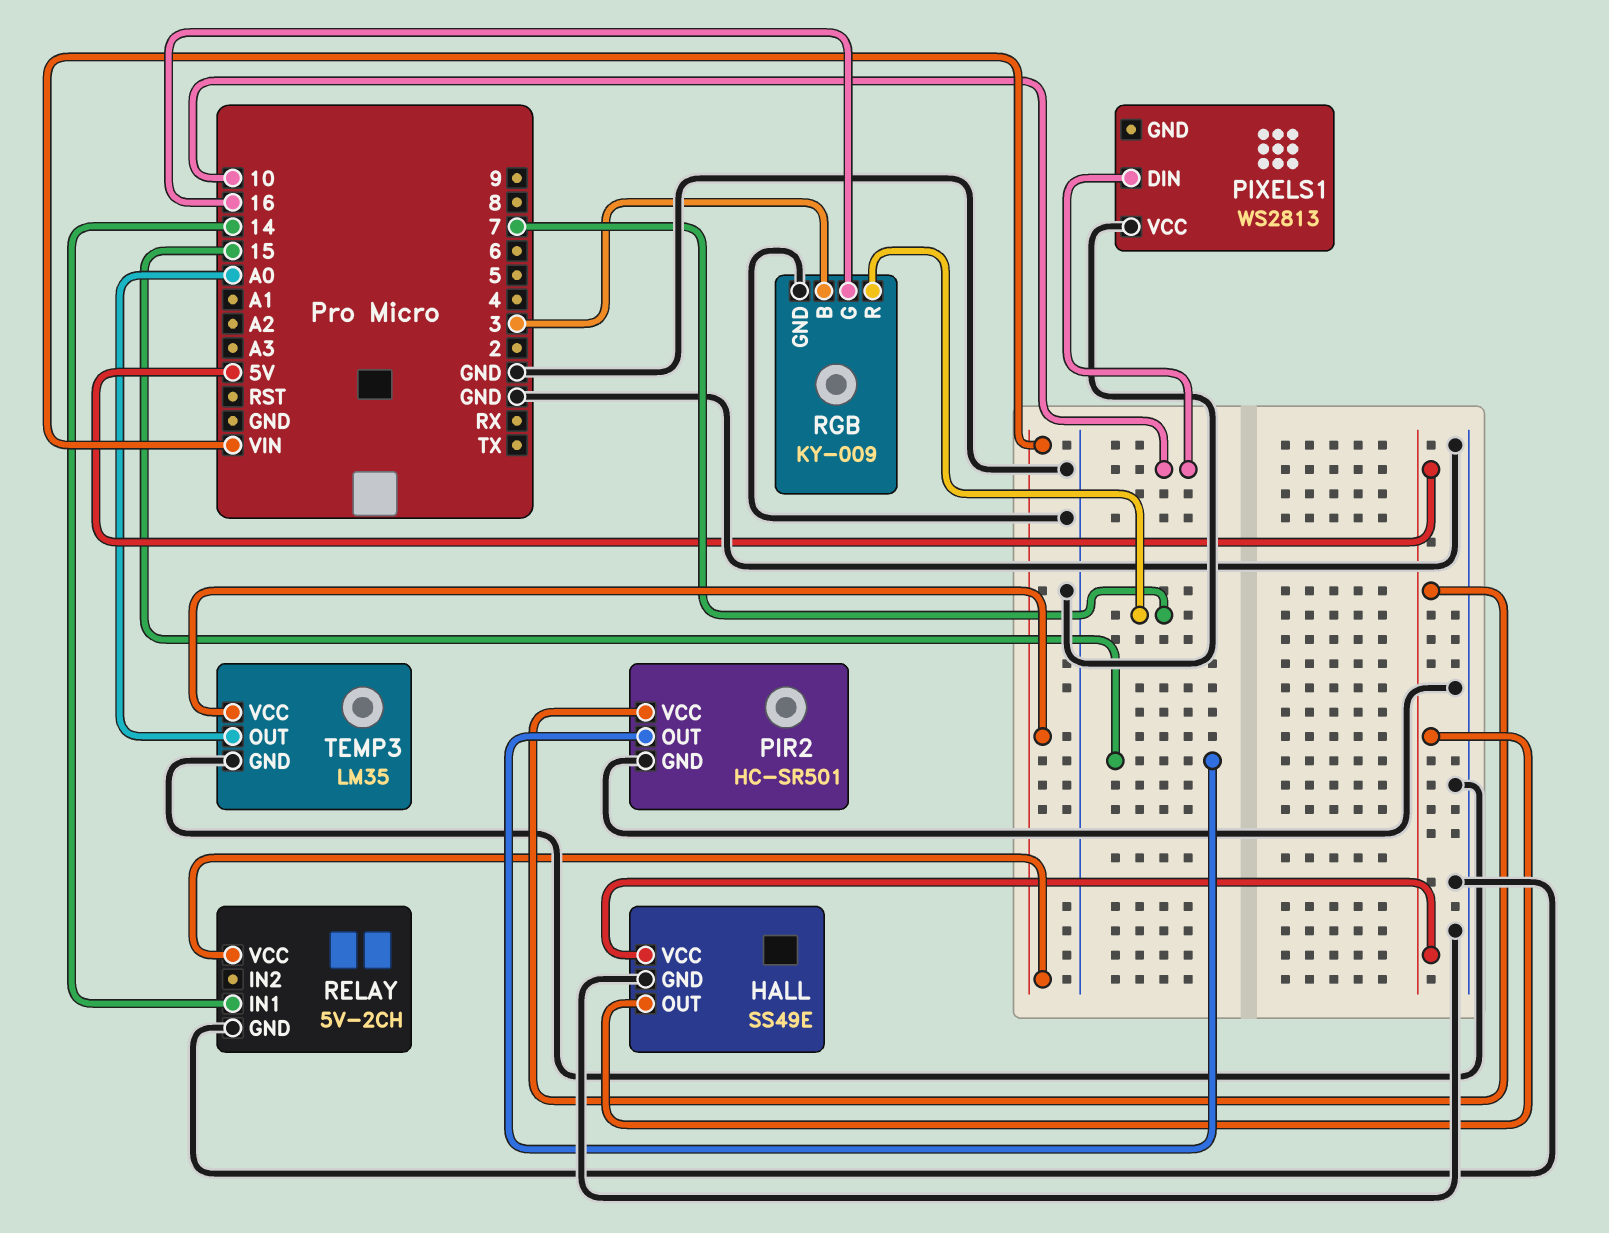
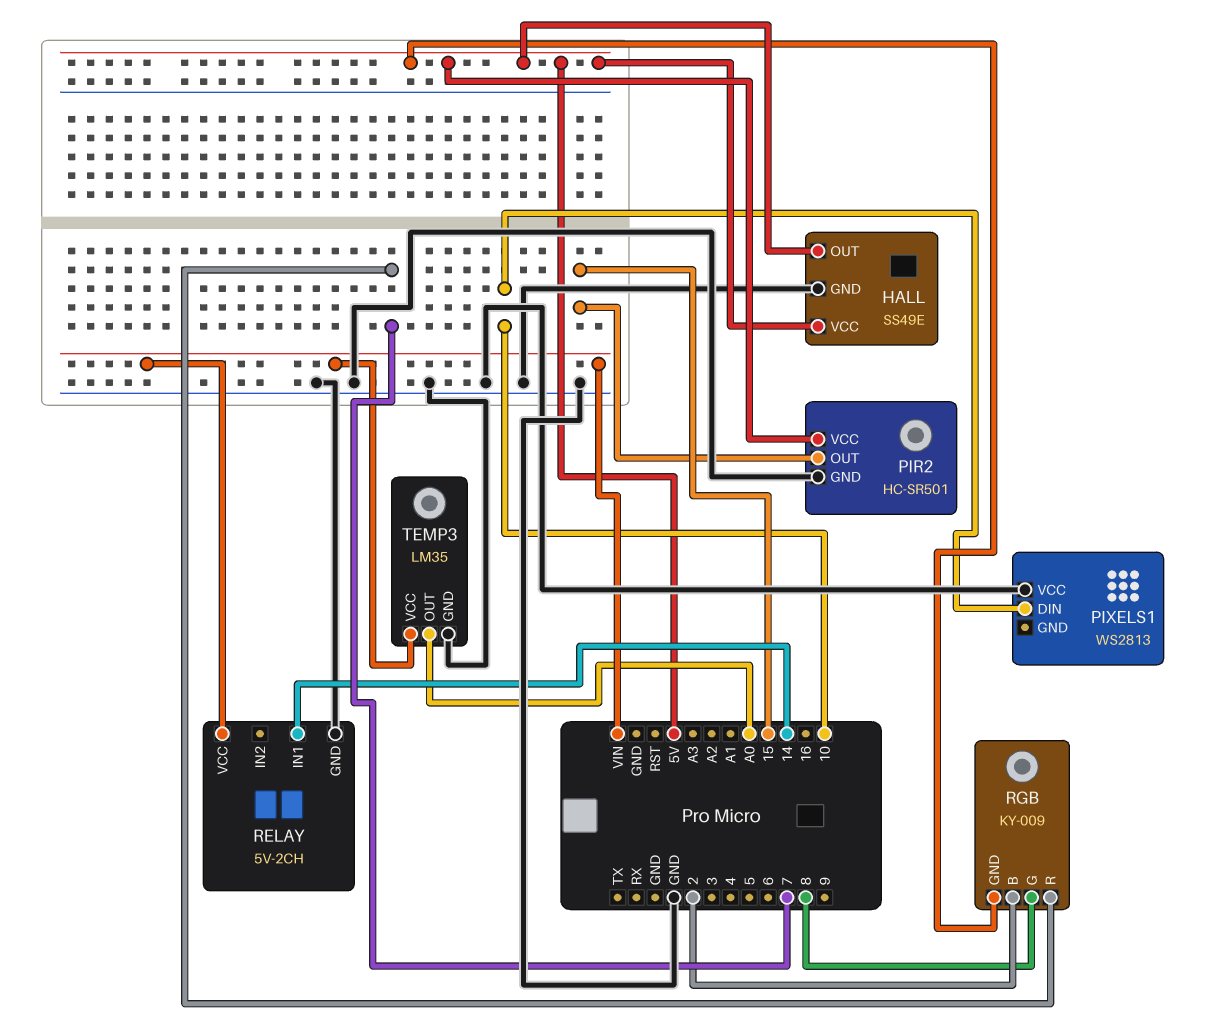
RGB pin B: 3 -> 2
RGB pin G: 16 -> 8
RGB pin GND: GND -> 5V

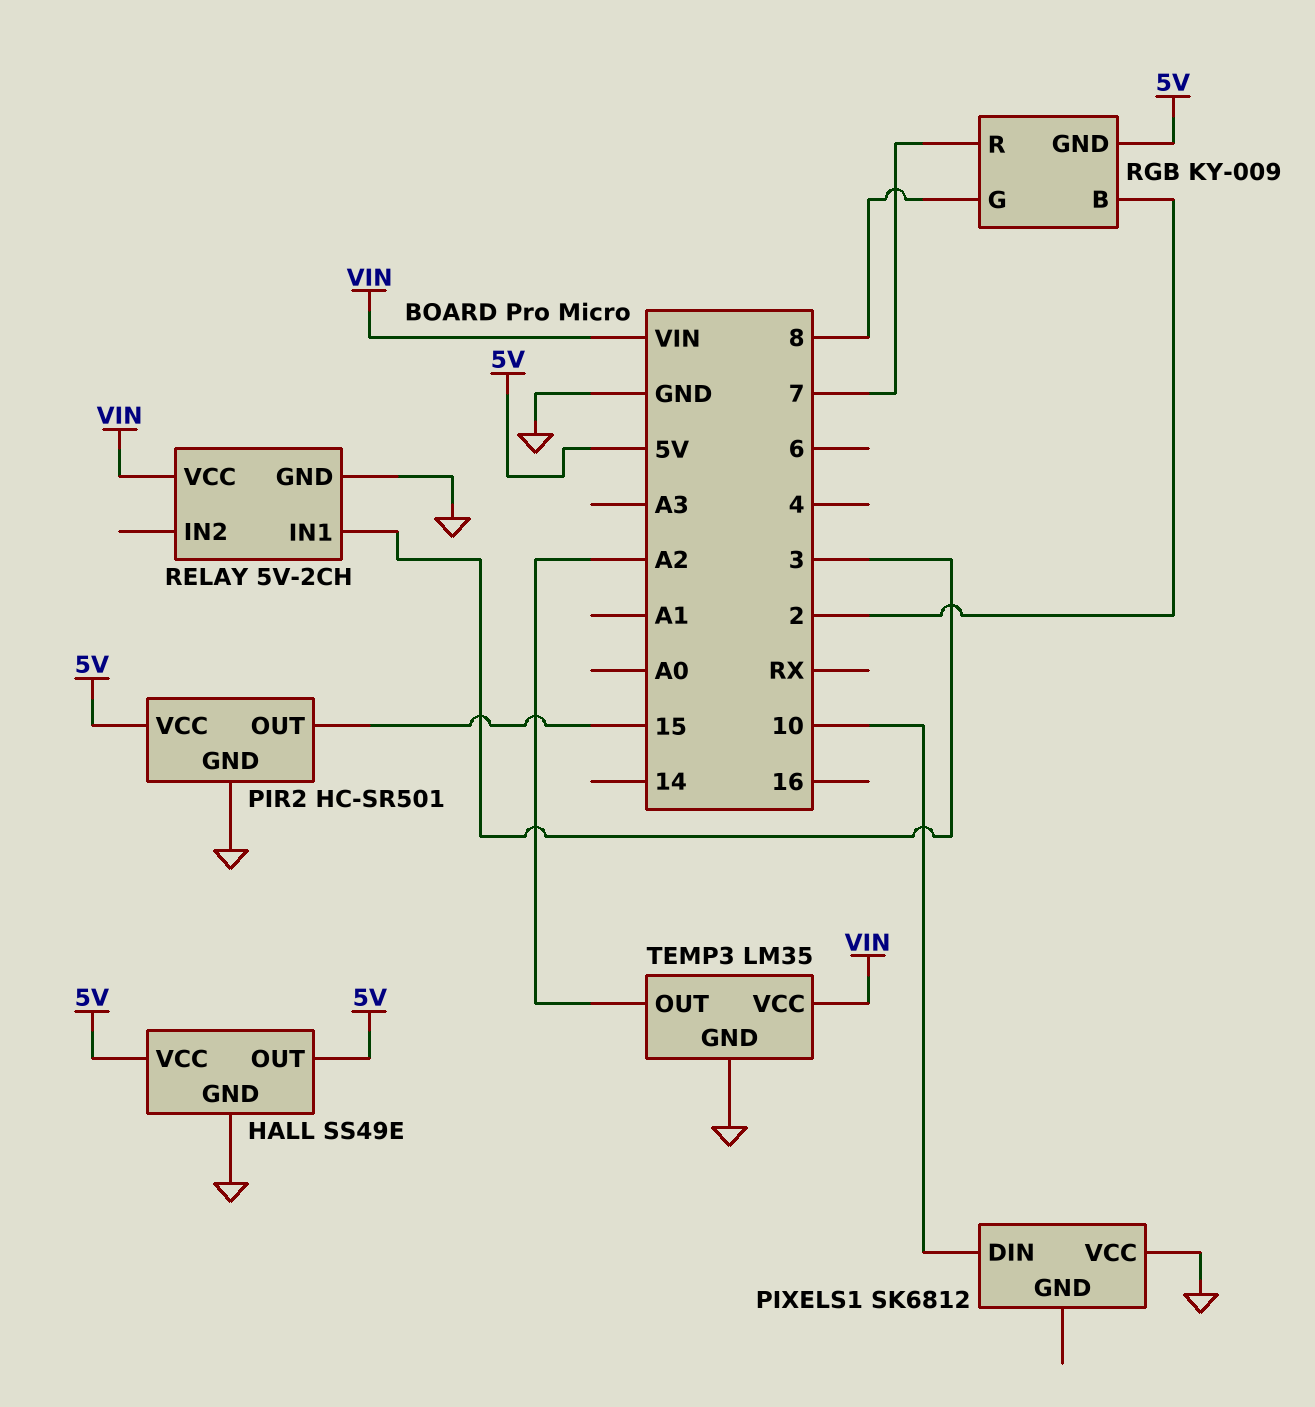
PIXELS1: WS2813 -> SK6812
RELAY pin IN1: 14 -> 3
TEMP3 pin OUT: A0 -> A2

